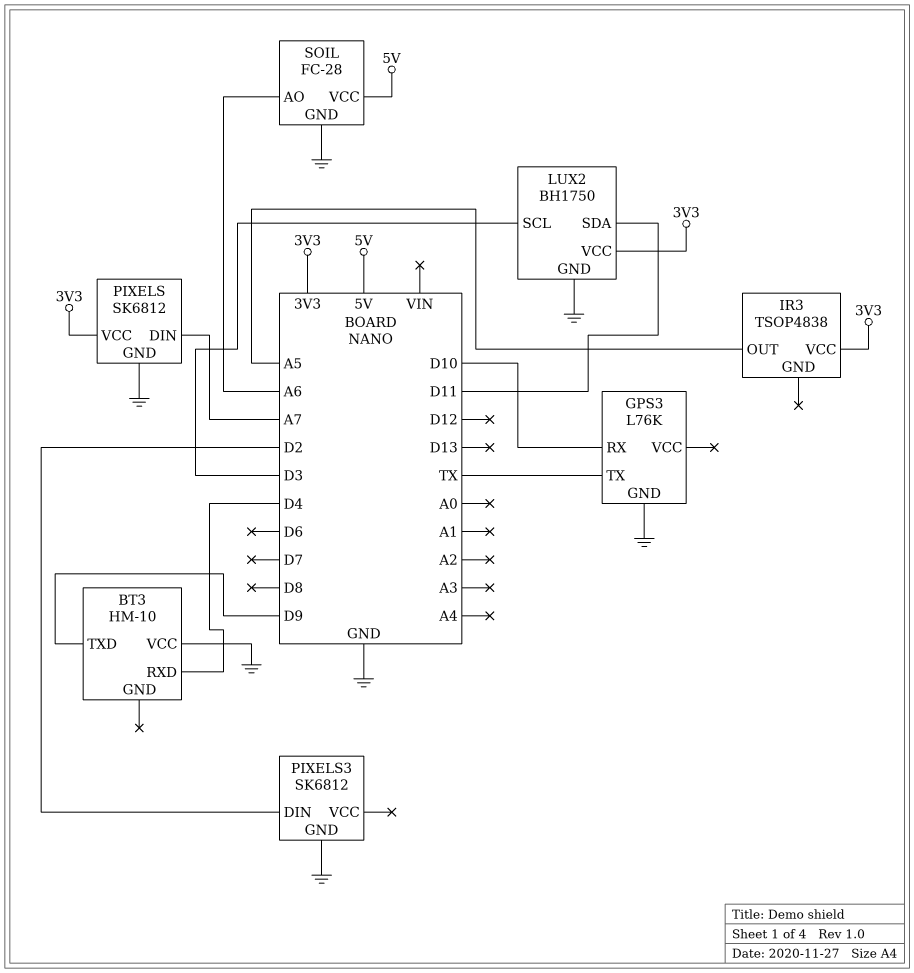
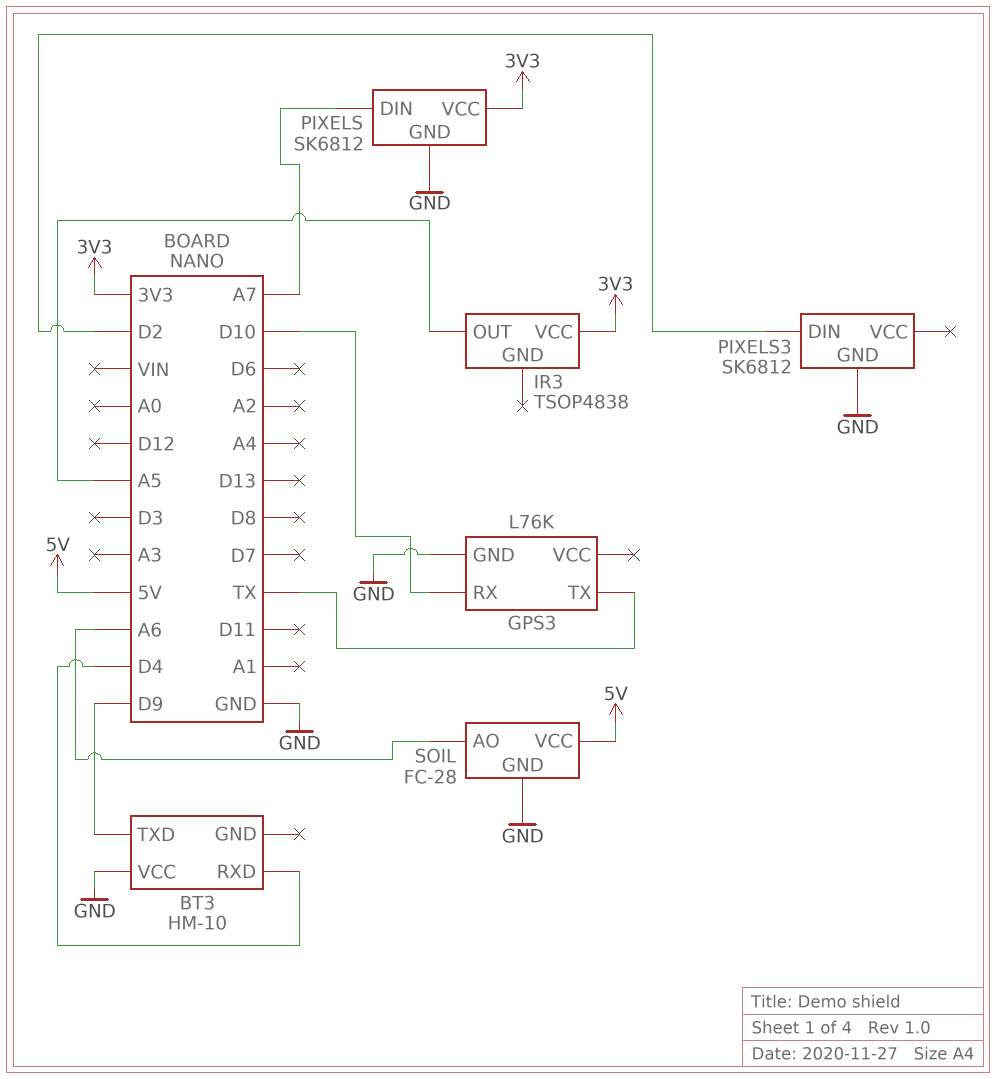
LUX2: BH1750 -> none
LUX2 pin GND: GND -> none
LUX2 pin SCL: D3 -> none
LUX2 pin SDA: D11 -> none
LUX2 pin VCC: 3V3 -> none

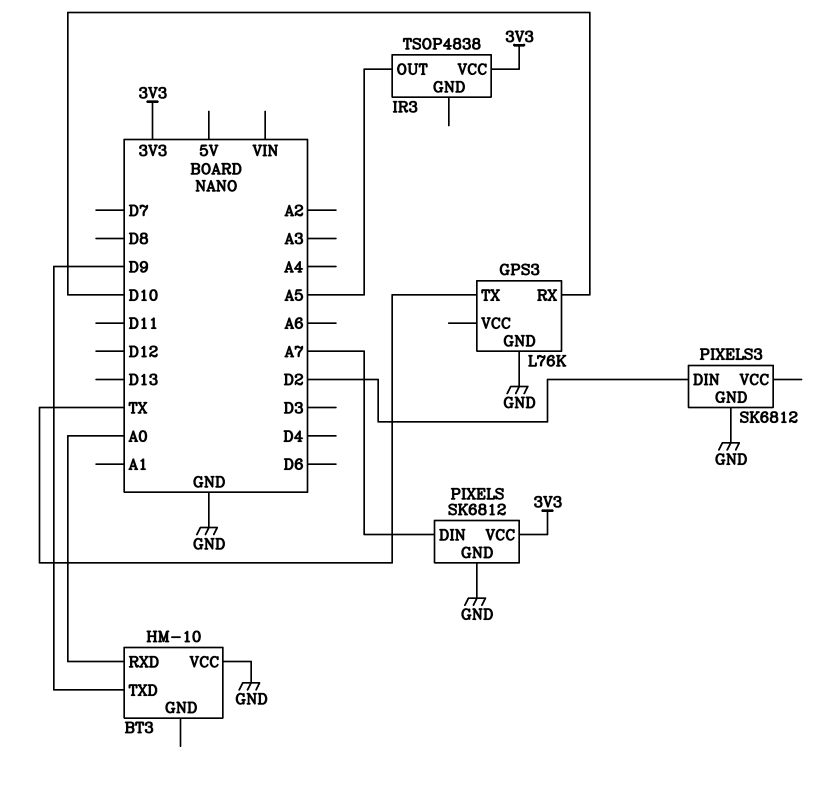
BT3 pin RXD: D4 -> A0
SOIL: FC-28 -> none
SOIL pin AO: A6 -> none
SOIL pin GND: GND -> none
SOIL pin VCC: 5V -> none

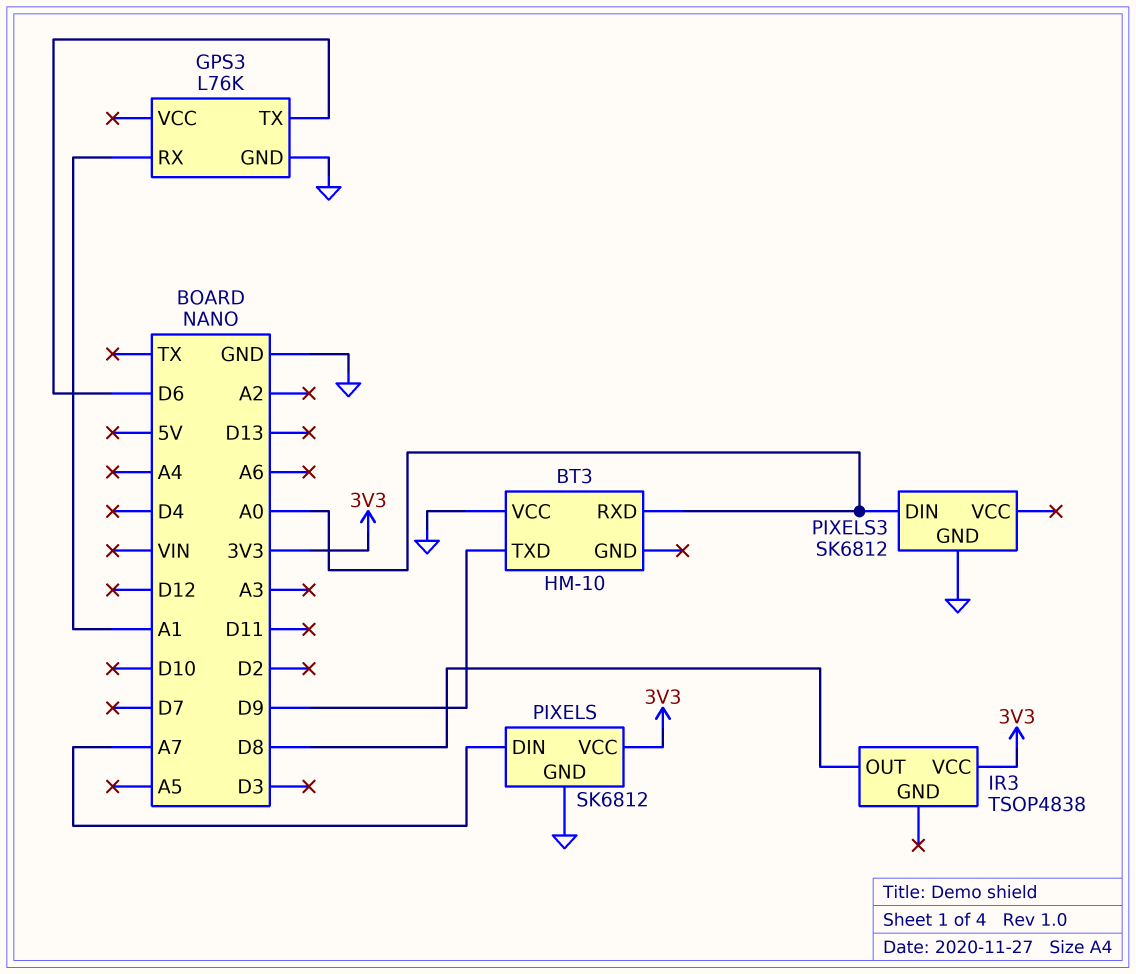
GPS3 pin RX: D10 -> A1
GPS3 pin TX: TX -> D6
IR3 pin OUT: A5 -> D8
PIXELS3 pin DIN: D2 -> A0

